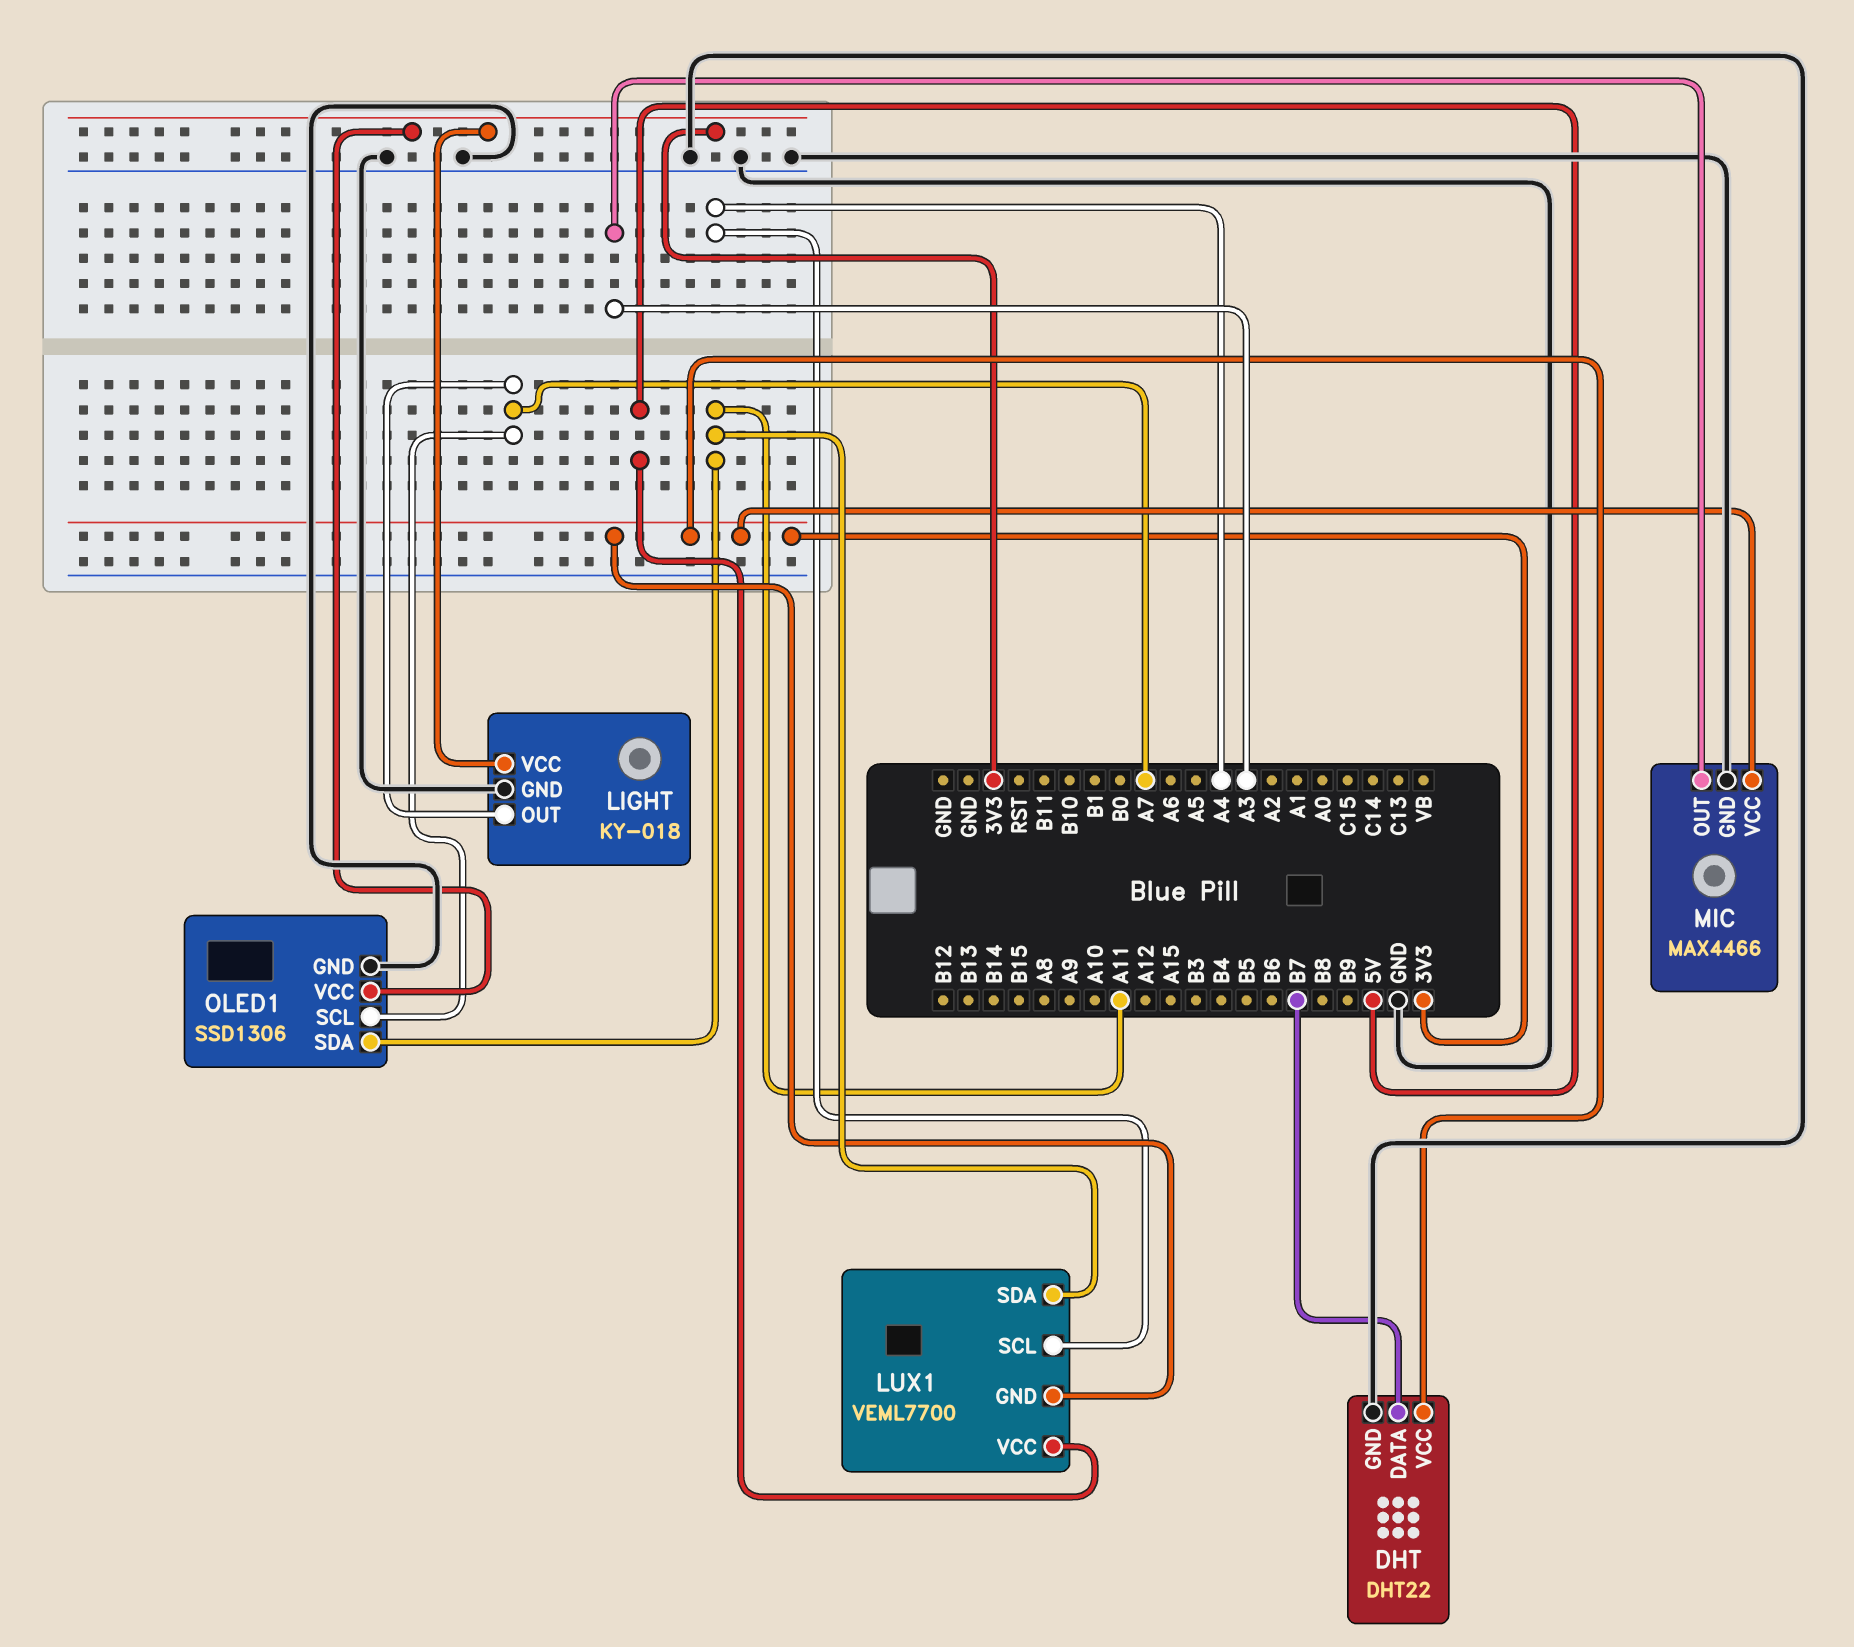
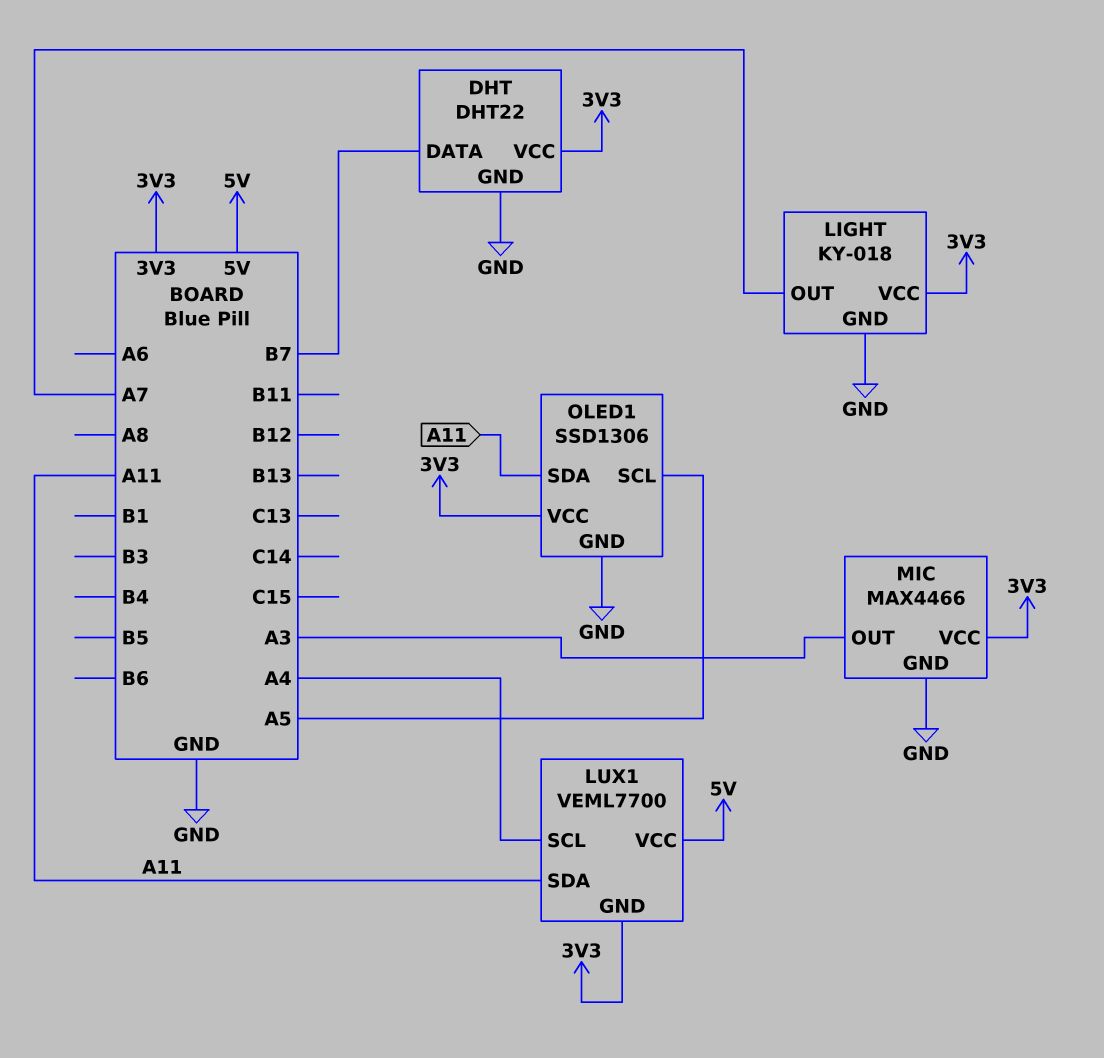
OLED1 pin SCL: A7 -> A5

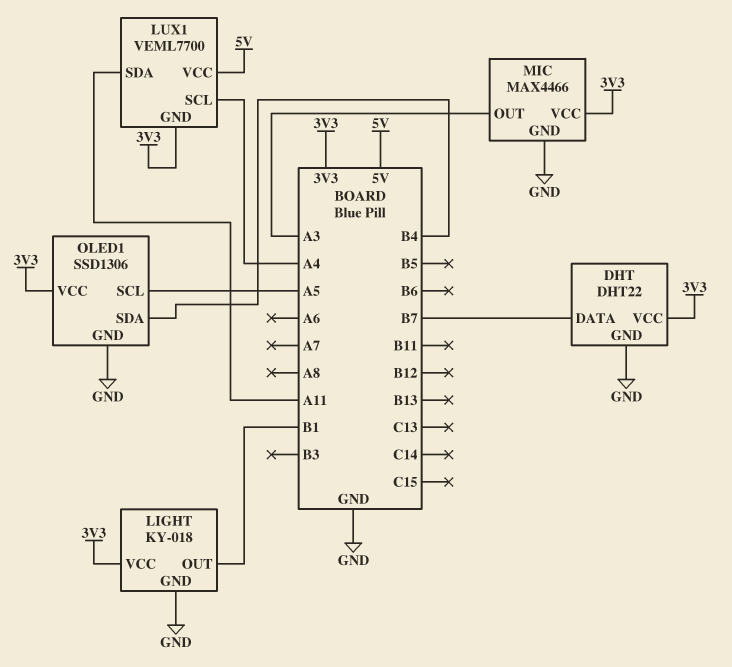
LIGHT pin OUT: A7 -> B1
OLED1 pin SDA: A11 -> B4

